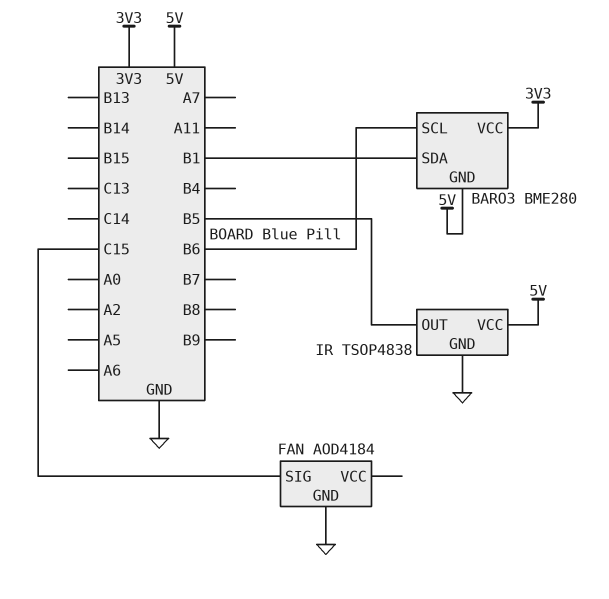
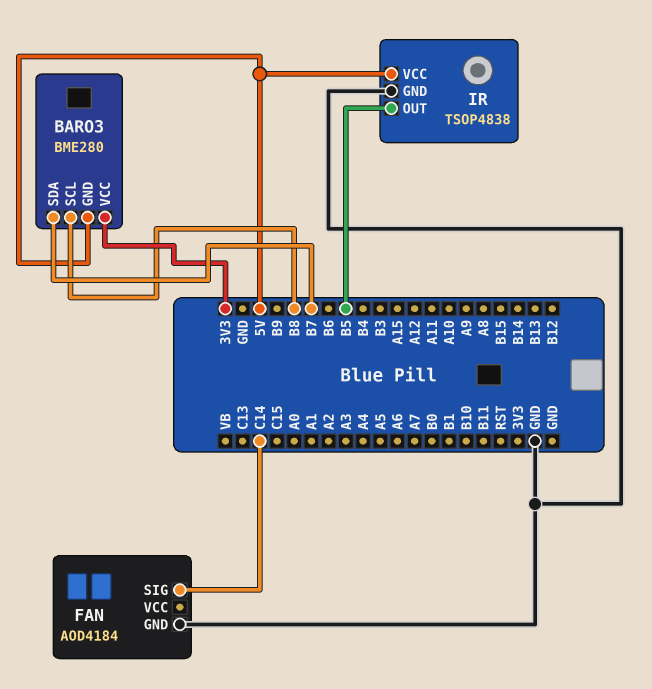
BARO3 pin SCL: B6 -> B8
BARO3 pin SDA: B1 -> B7
FAN pin SIG: C15 -> C14

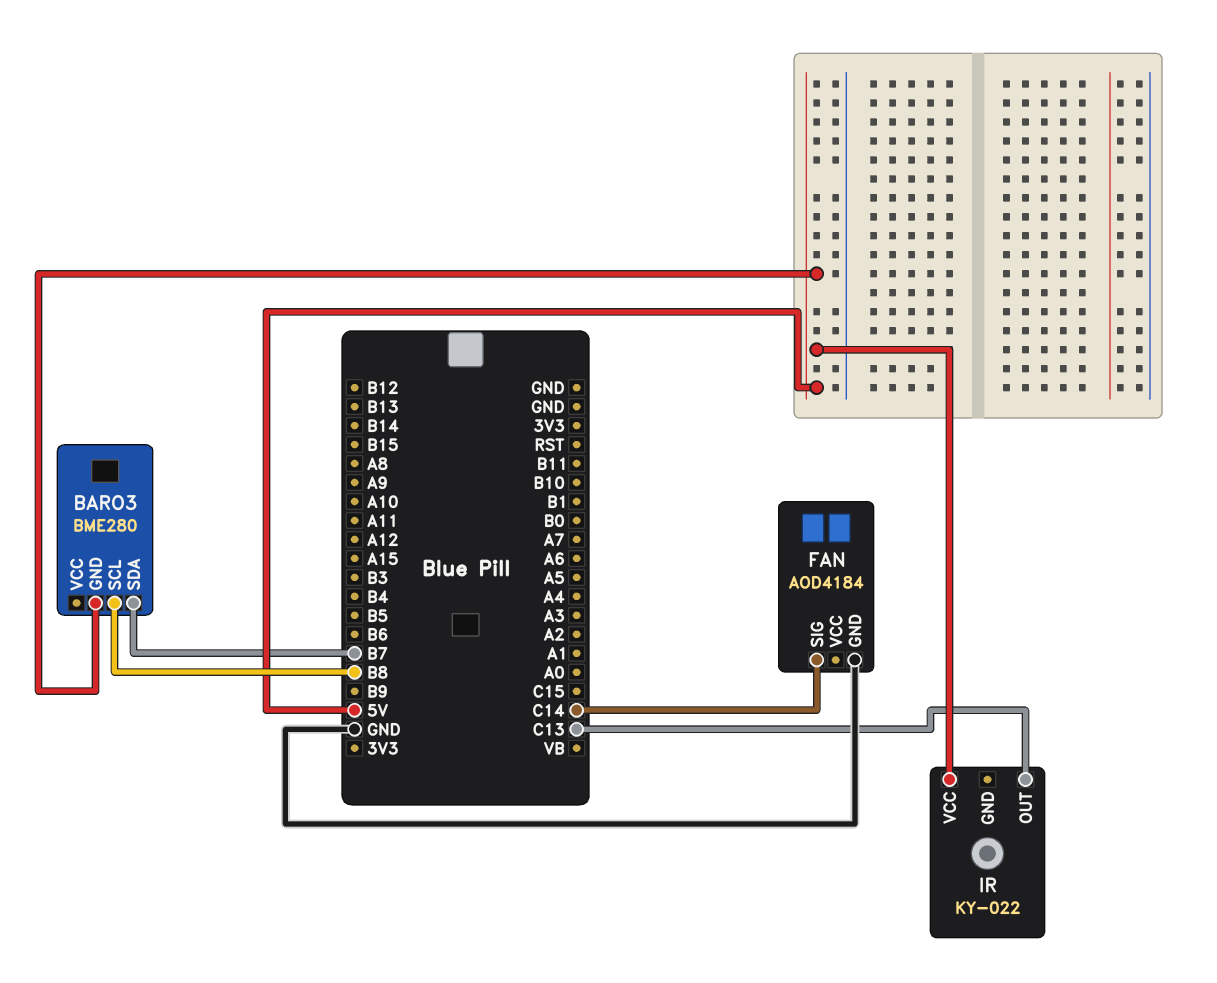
BARO3 pin VCC: 3V3 -> none
IR: TSOP4838 -> KY-022
IR pin GND: GND -> none
IR pin OUT: B5 -> C13

